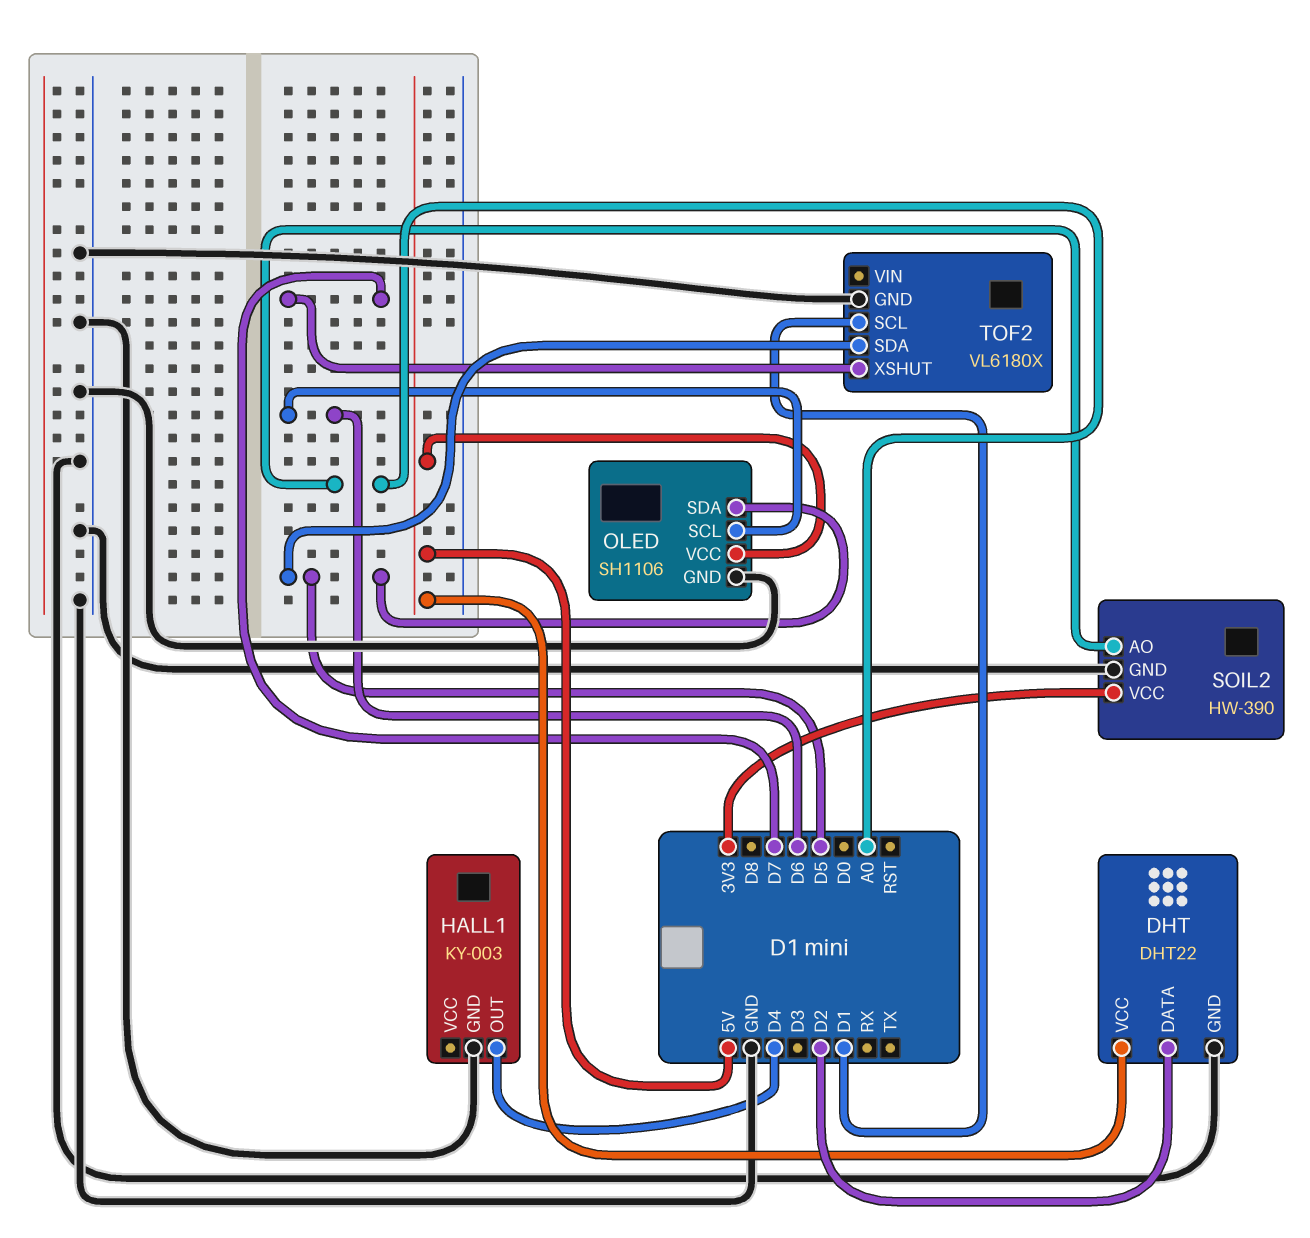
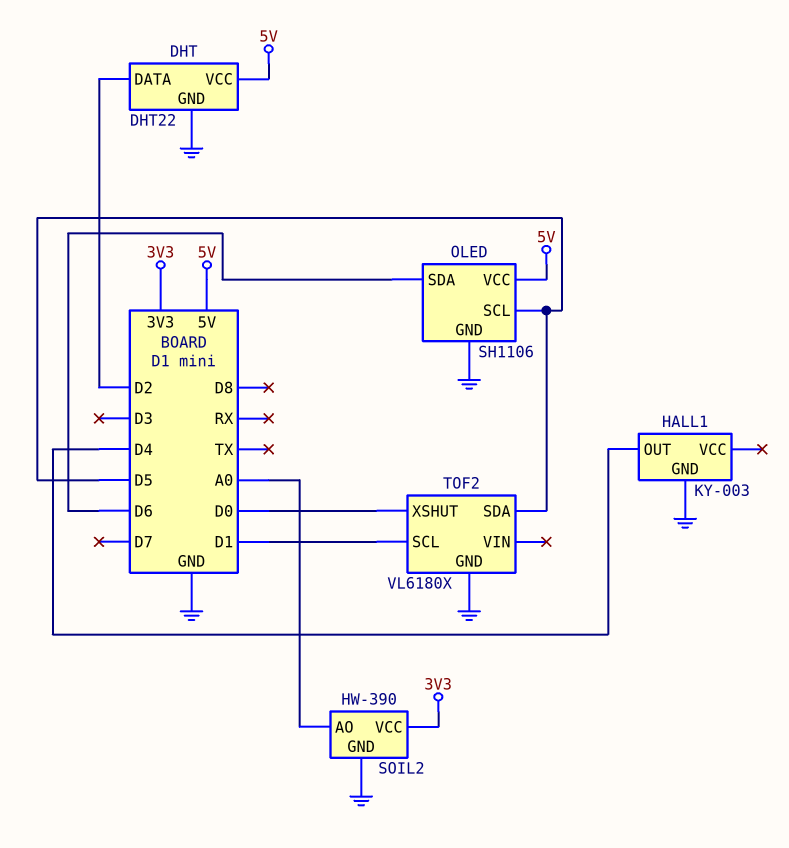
OLED pin SCL: D6 -> D5
OLED pin SDA: D5 -> D6
TOF2 pin XSHUT: D7 -> D0

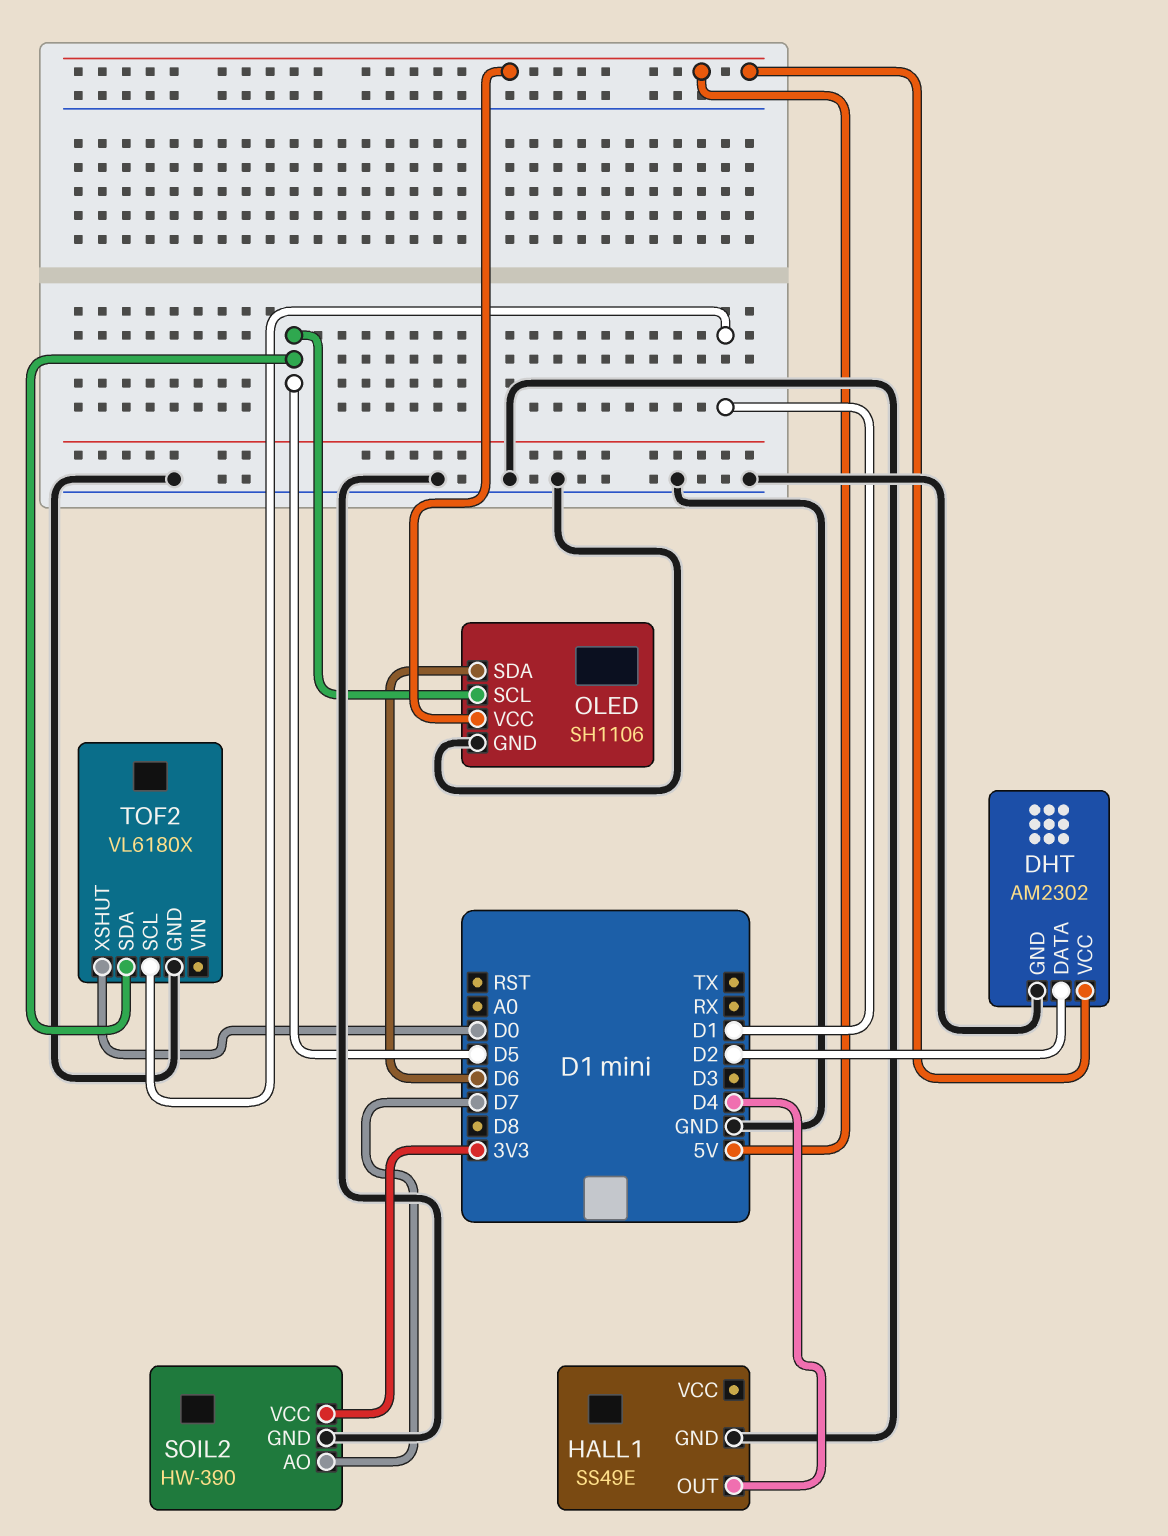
DHT: DHT22 -> AM2302
HALL1: KY-003 -> SS49E
SOIL2 pin AO: A0 -> D7

